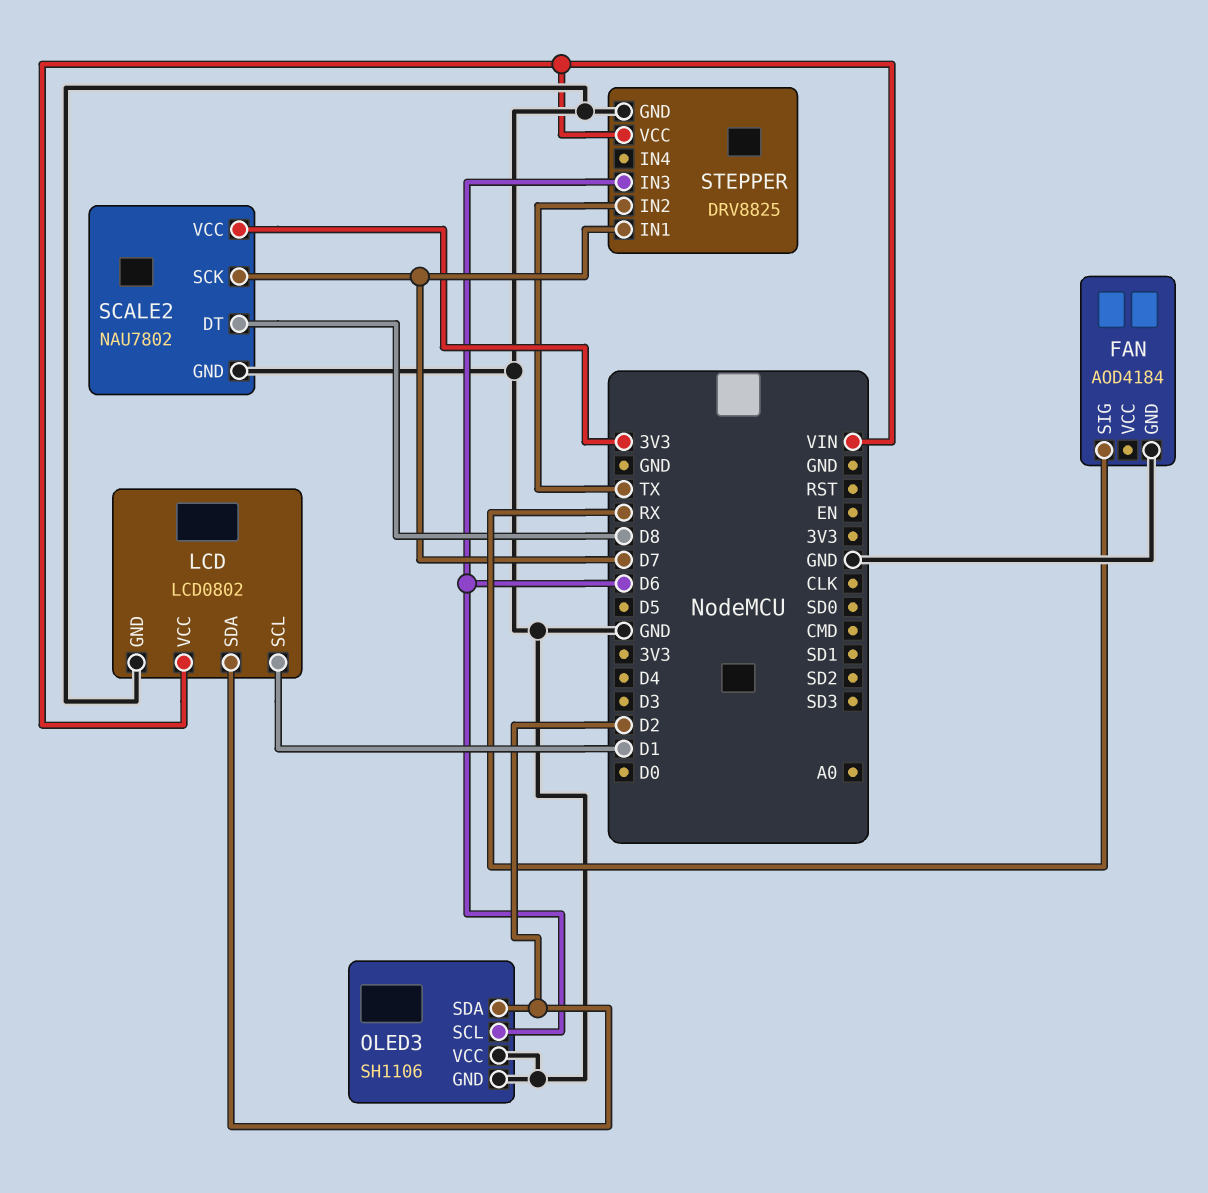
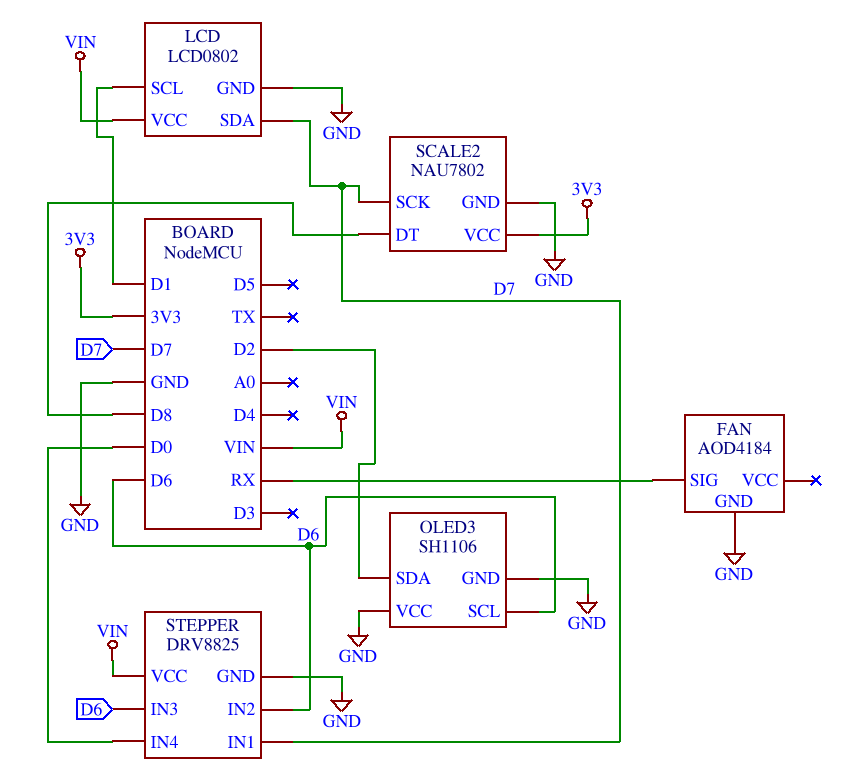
LCD pin SDA: D2 -> D7
STEPPER pin IN2: TX -> D6
STEPPER pin IN4: none -> D0

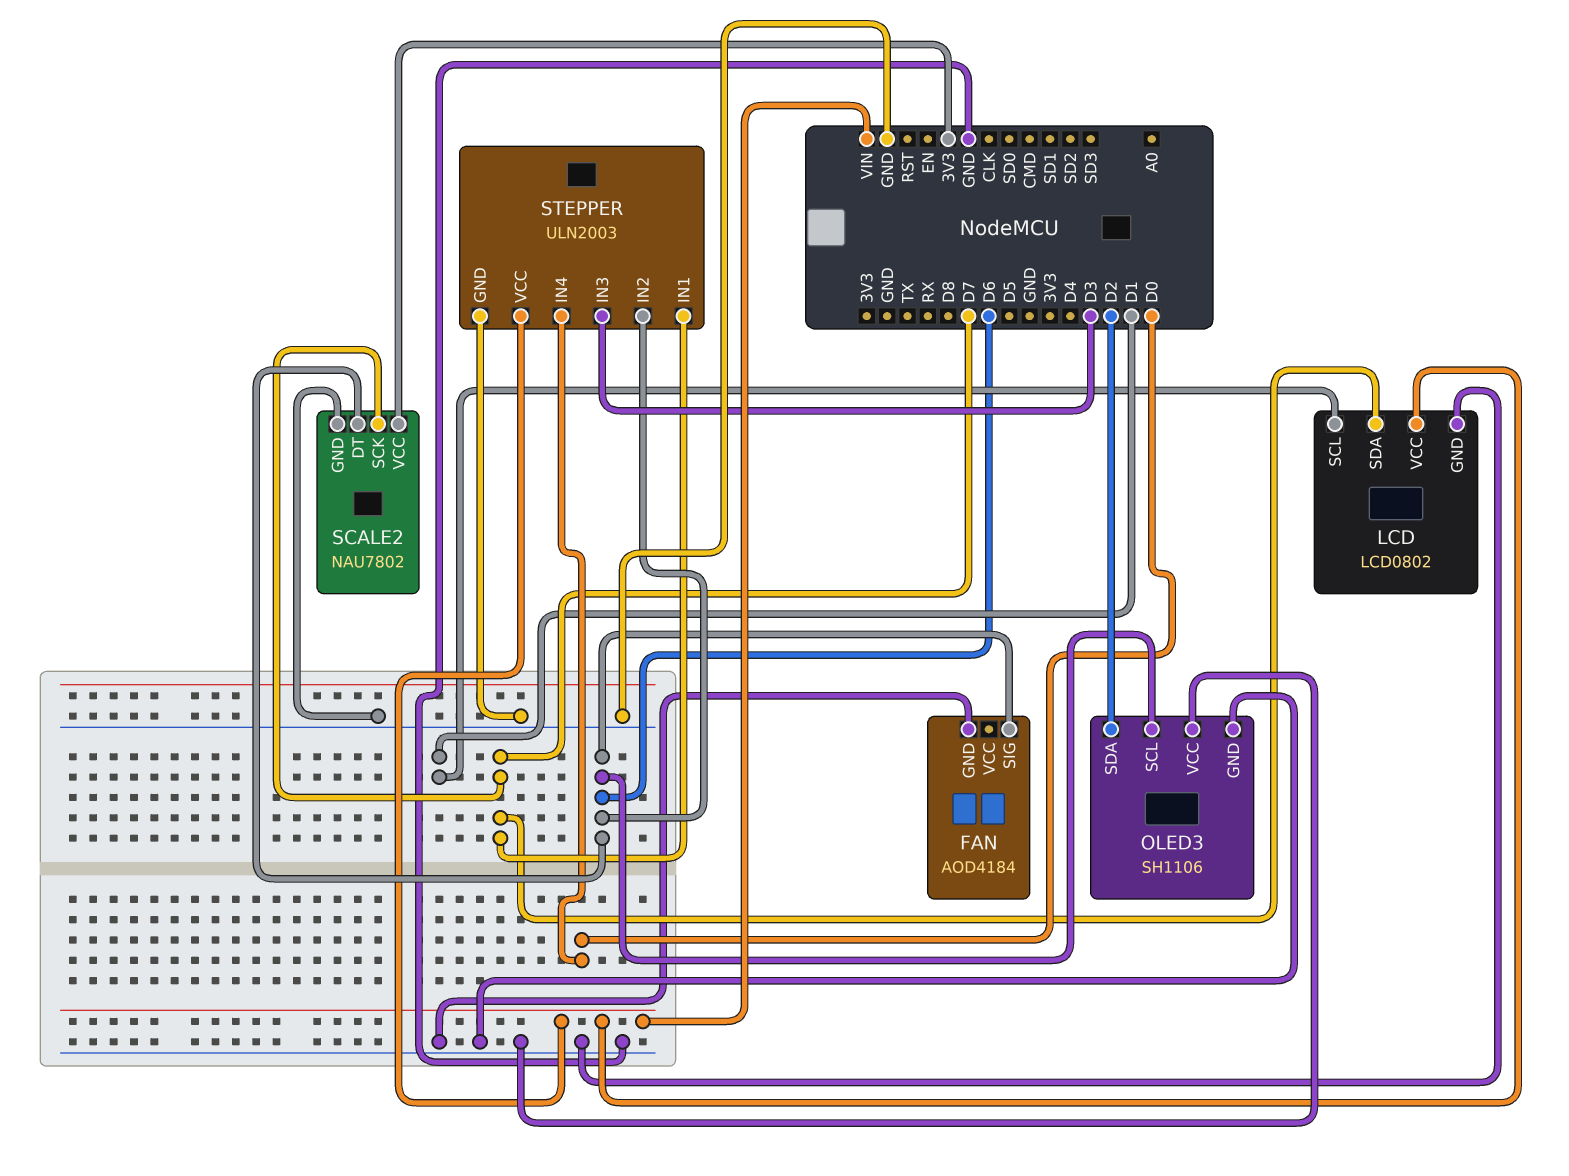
FAN pin SIG: RX -> D6
SCALE2 pin DT: D8 -> D6
STEPPER: DRV8825 -> ULN2003
STEPPER pin IN3: D6 -> D3

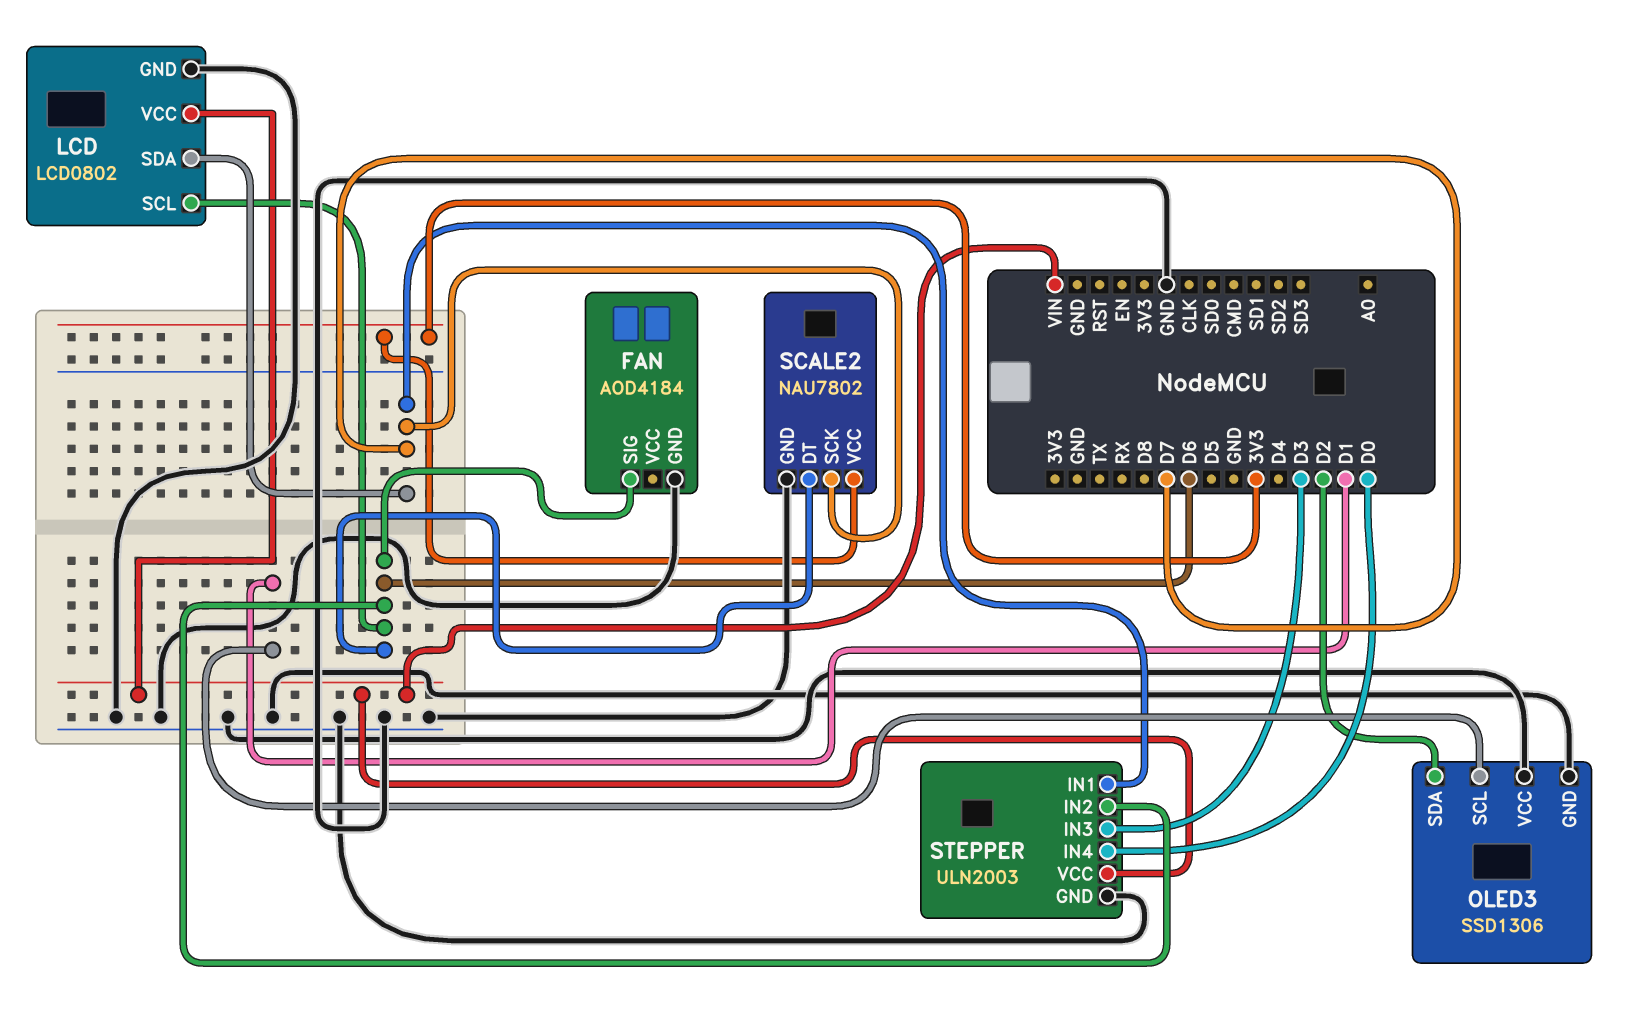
LCD pin SCL: D1 -> D6
OLED3: SH1106 -> SSD1306
OLED3 pin SCL: D6 -> D1

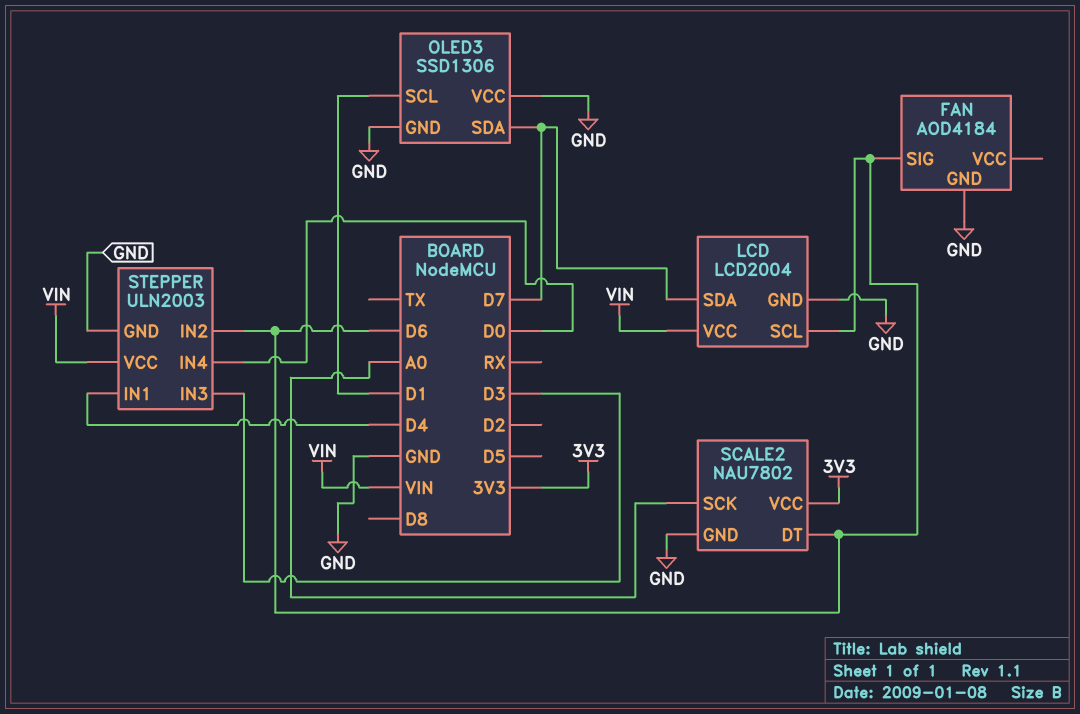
LCD: LCD0802 -> LCD2004
OLED3 pin SDA: D2 -> D7
SCALE2 pin SCK: D7 -> A0
STEPPER pin IN1: D7 -> D4

